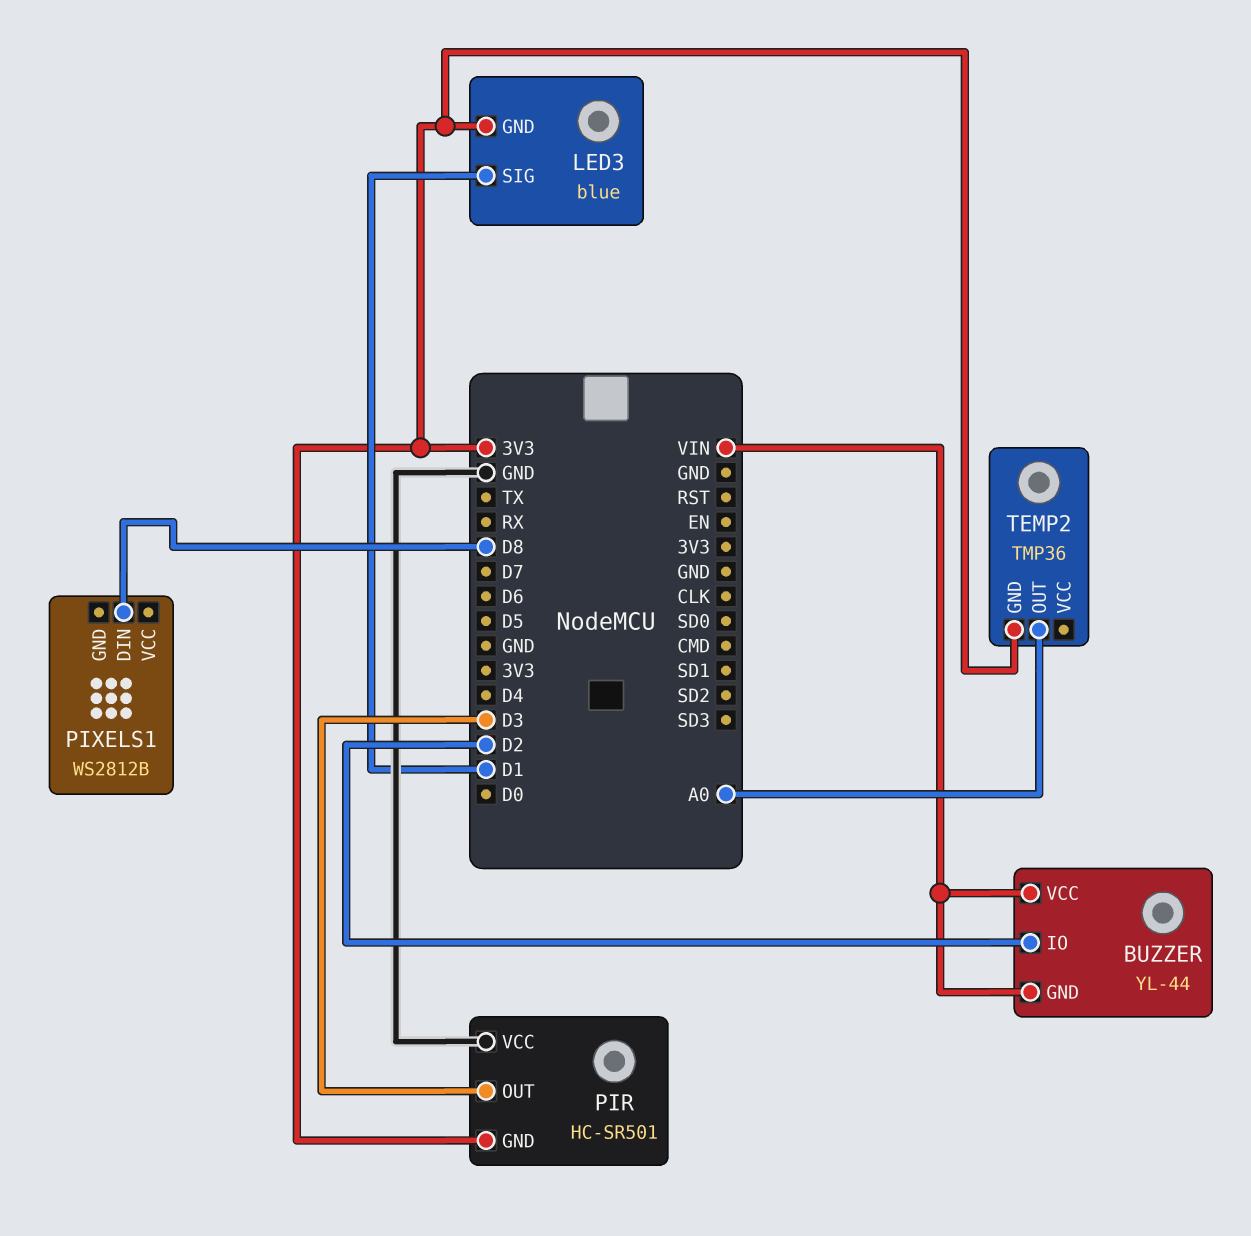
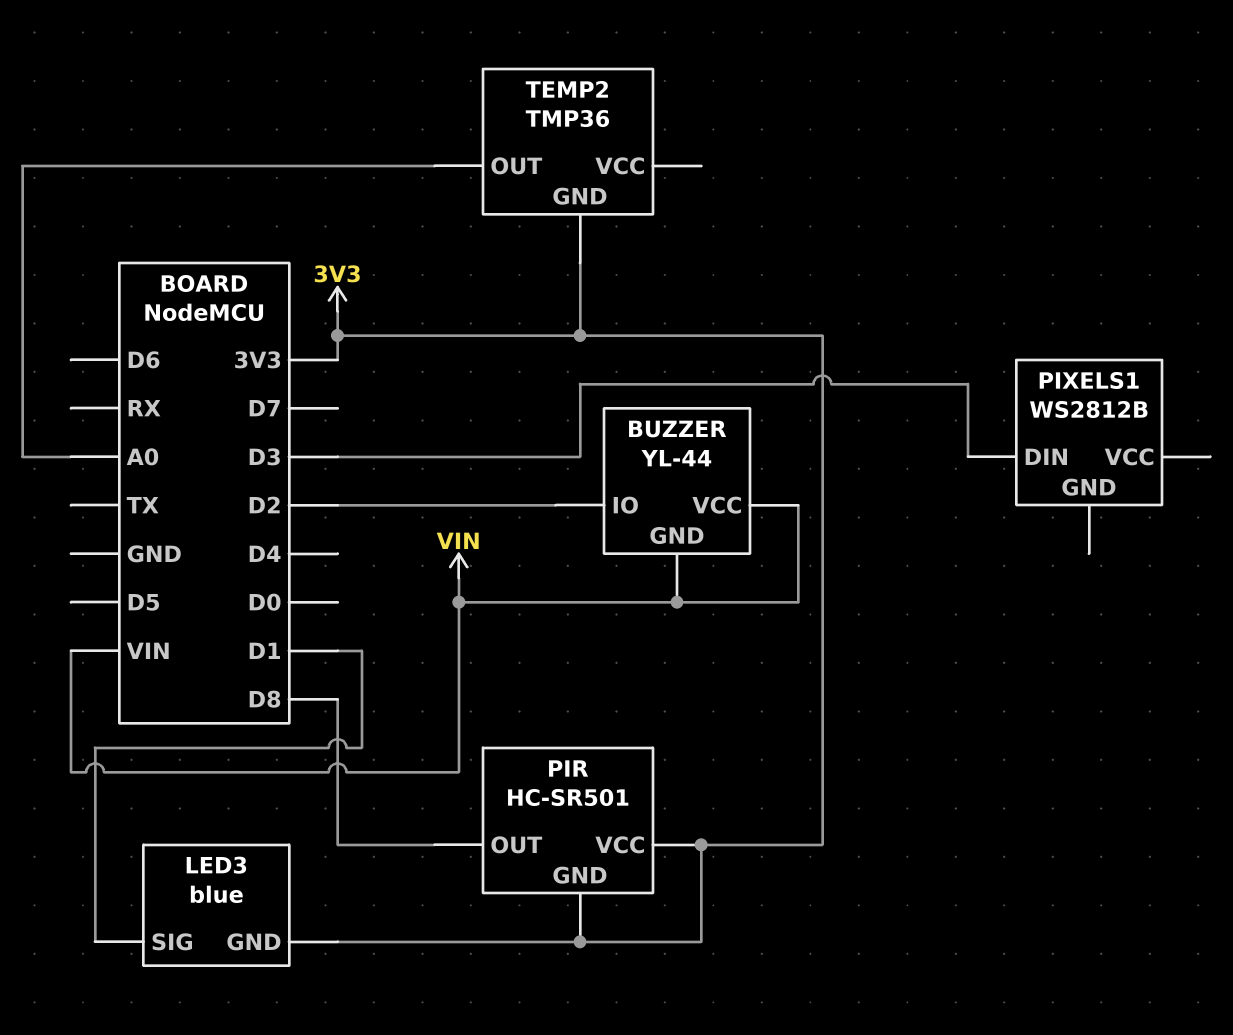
PIR pin OUT: D3 -> D8
PIR pin VCC: GND -> 3V3
PIXELS1 pin DIN: D8 -> D3

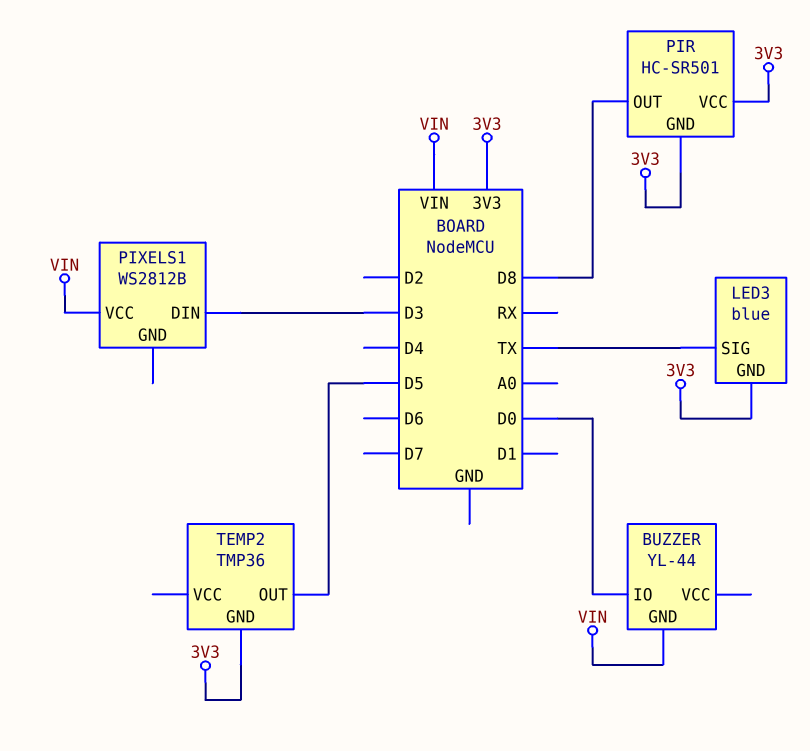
BUZZER pin IO: D2 -> D0
BUZZER pin VCC: VIN -> none
LED3 pin SIG: D1 -> TX
PIXELS1 pin VCC: none -> VIN
TEMP2 pin OUT: A0 -> D5

